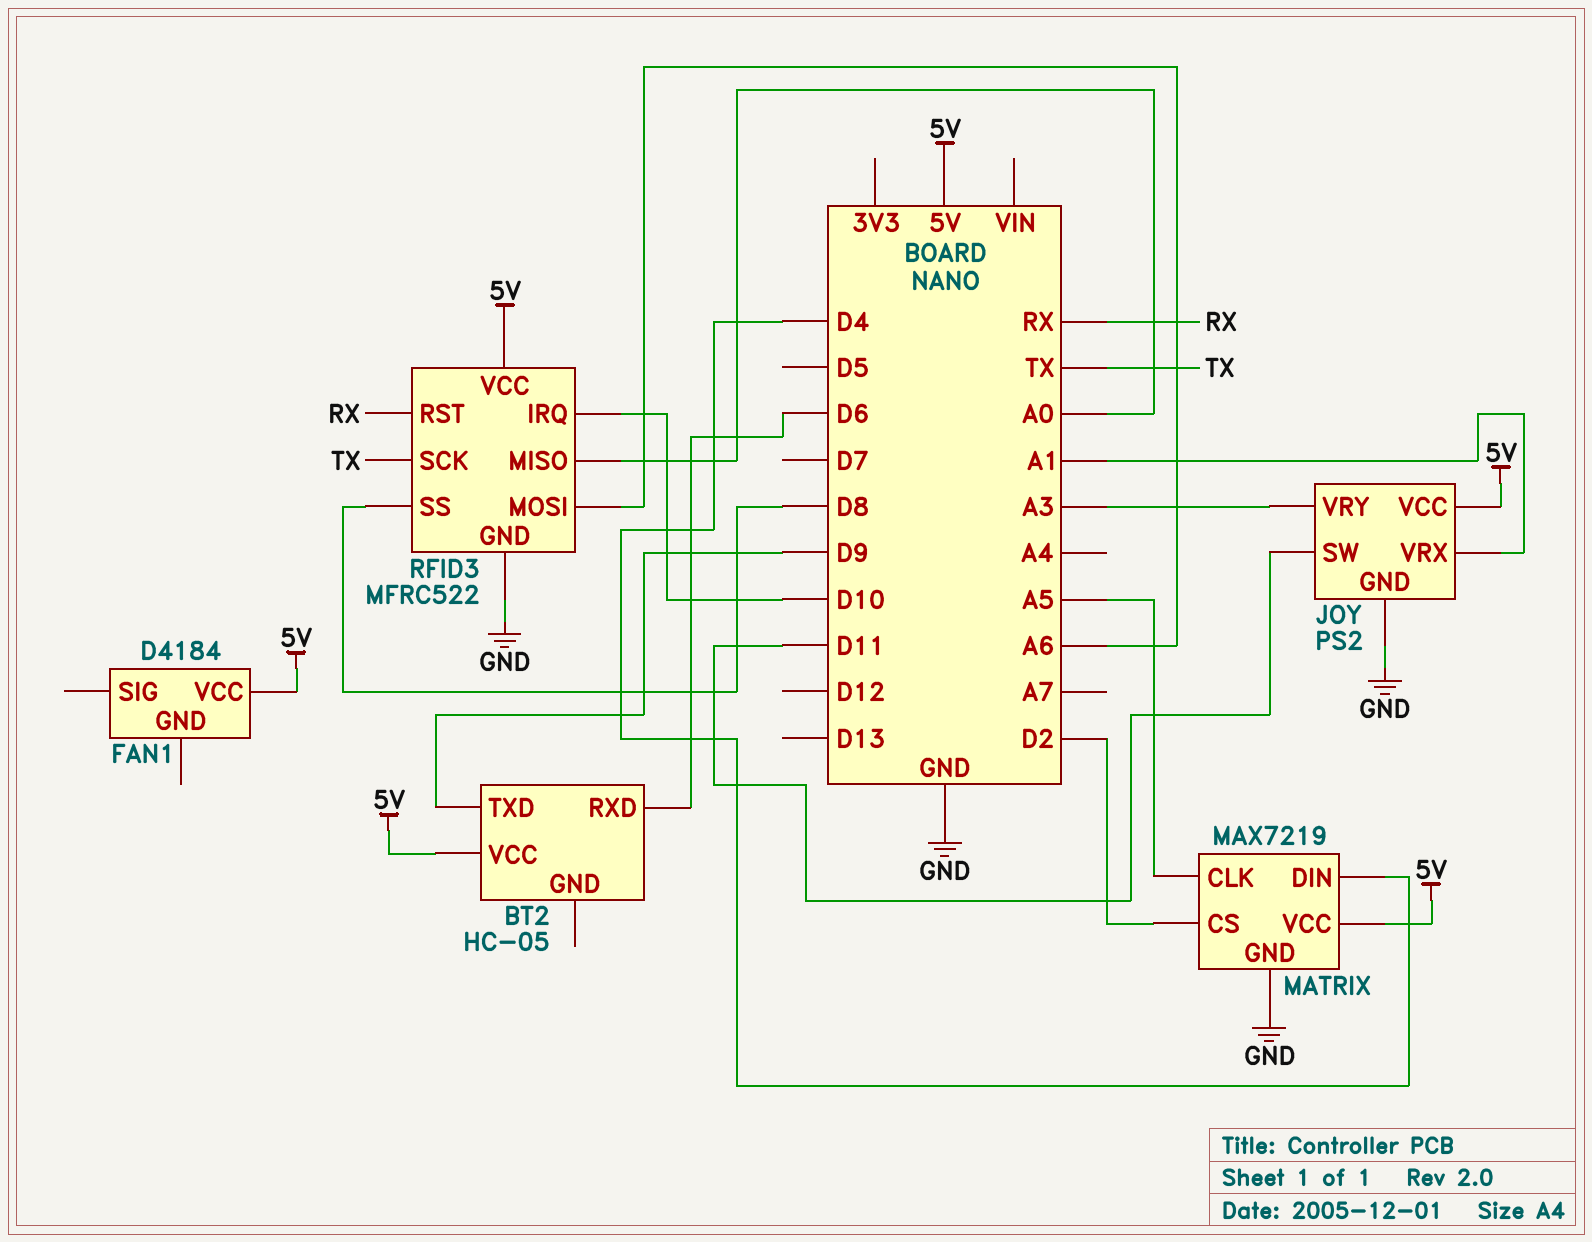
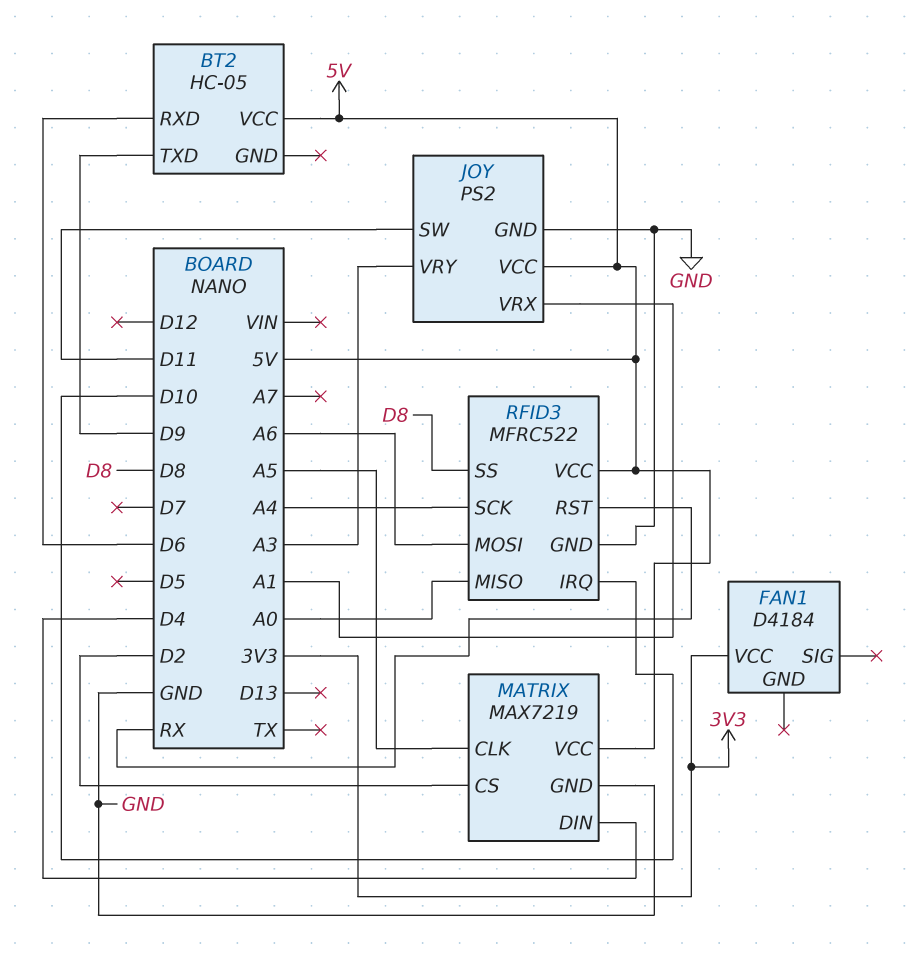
FAN1 pin VCC: 5V -> 3V3
RFID3 pin SCK: TX -> A4

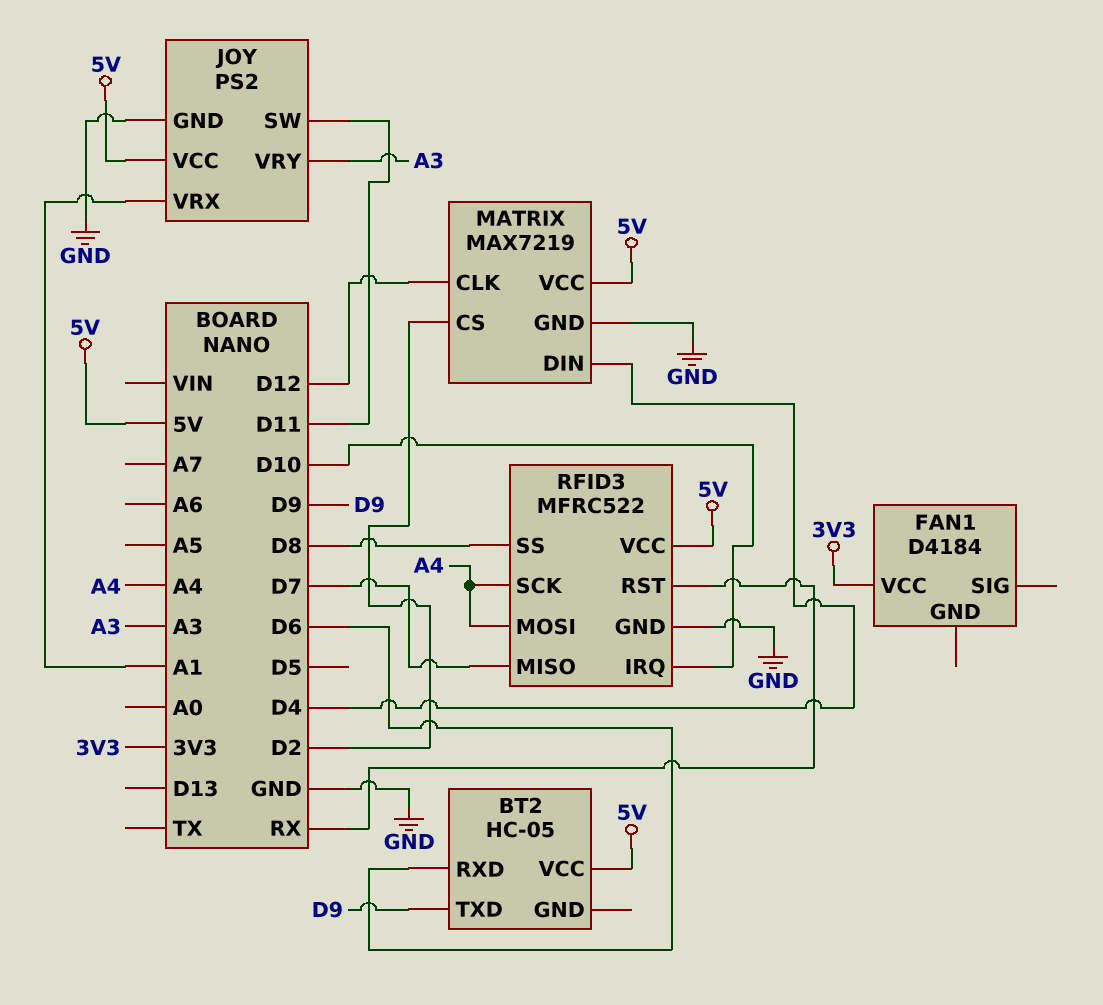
MATRIX pin CLK: A5 -> D12
RFID3 pin MISO: A0 -> D7
RFID3 pin MOSI: A6 -> A4

